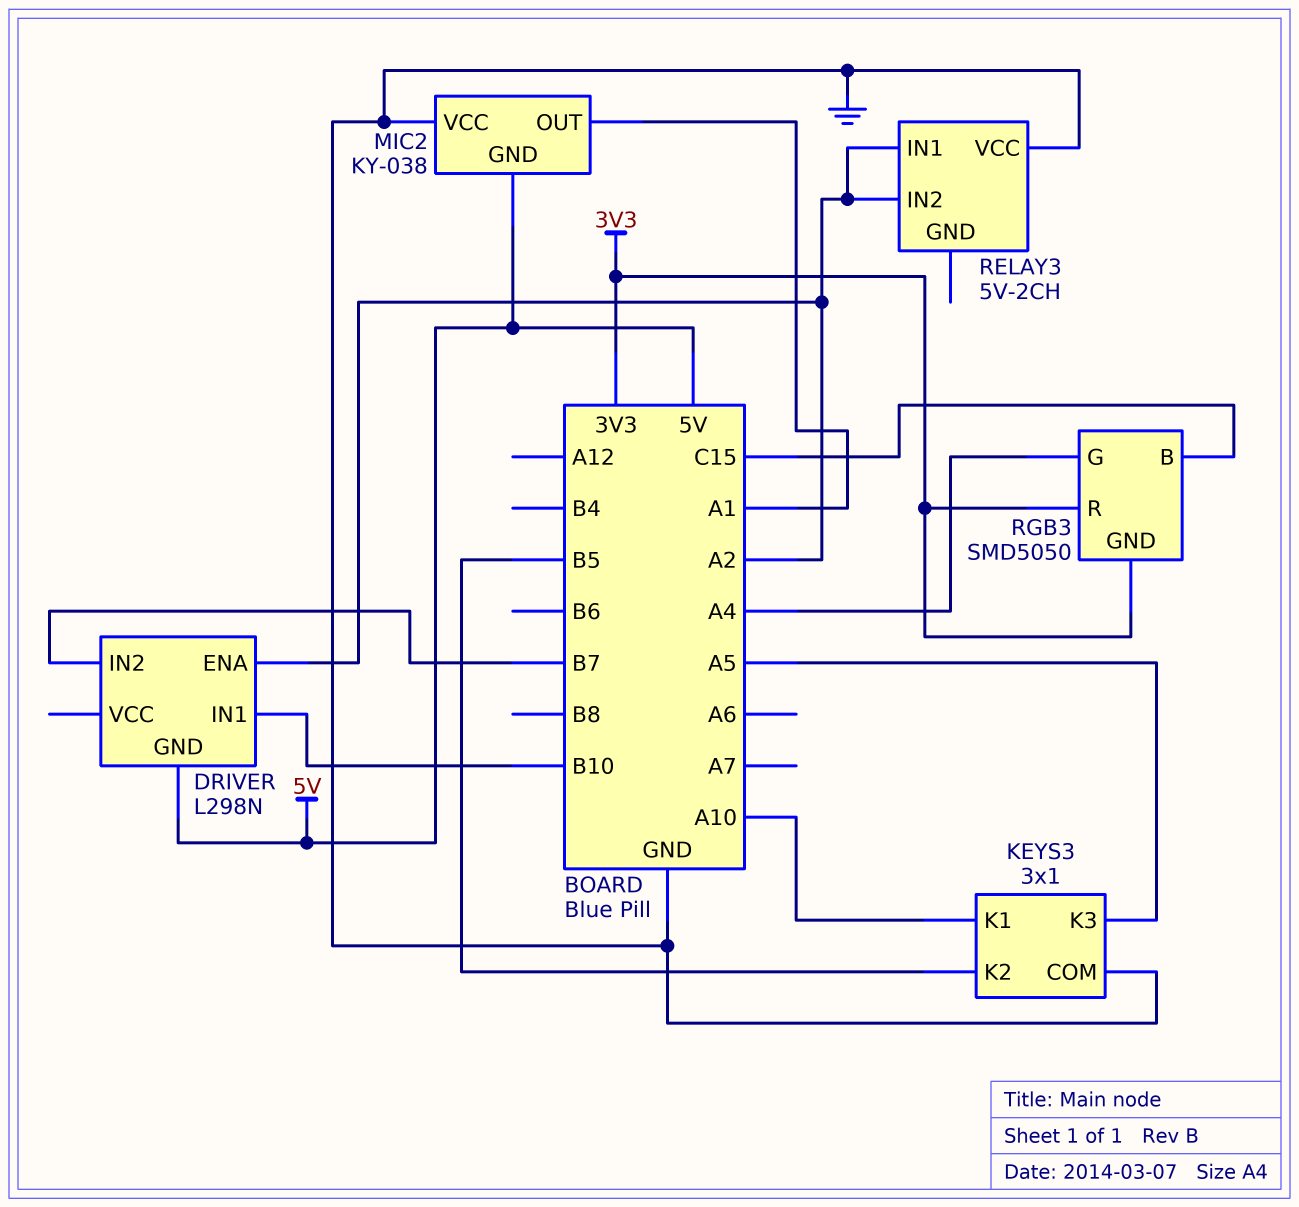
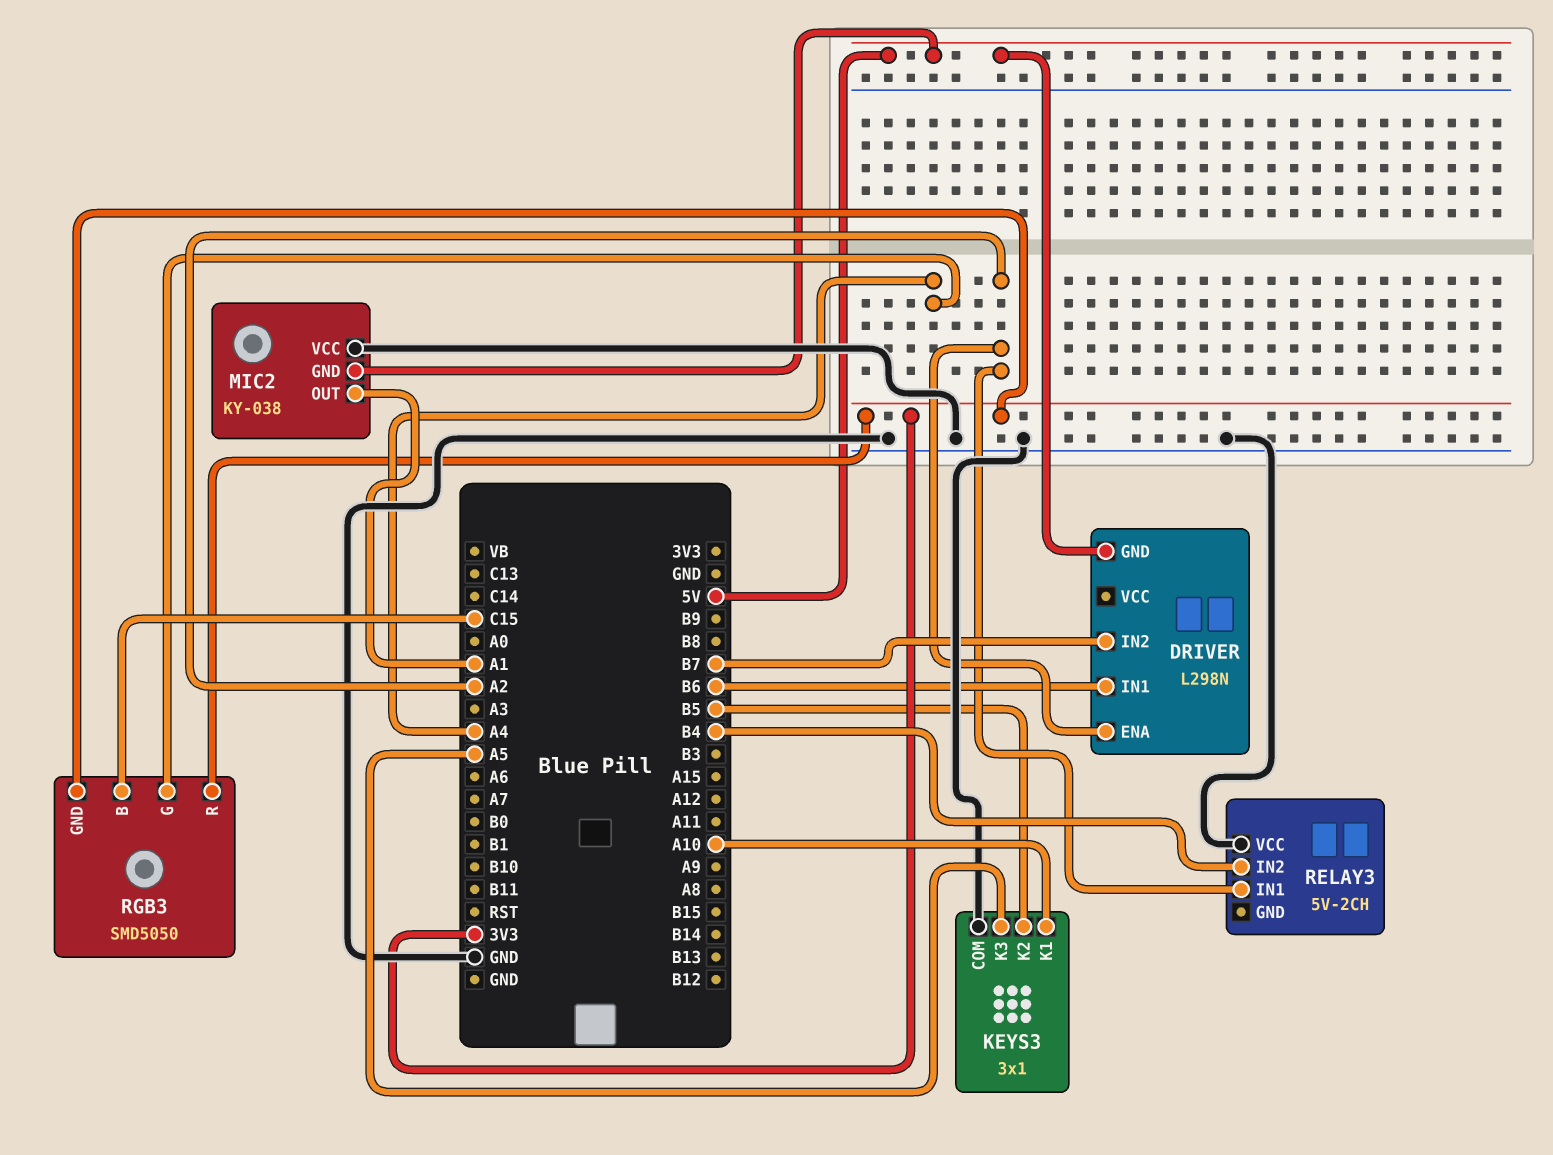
DRIVER pin IN1: B10 -> B6
RELAY3 pin IN2: A2 -> B4

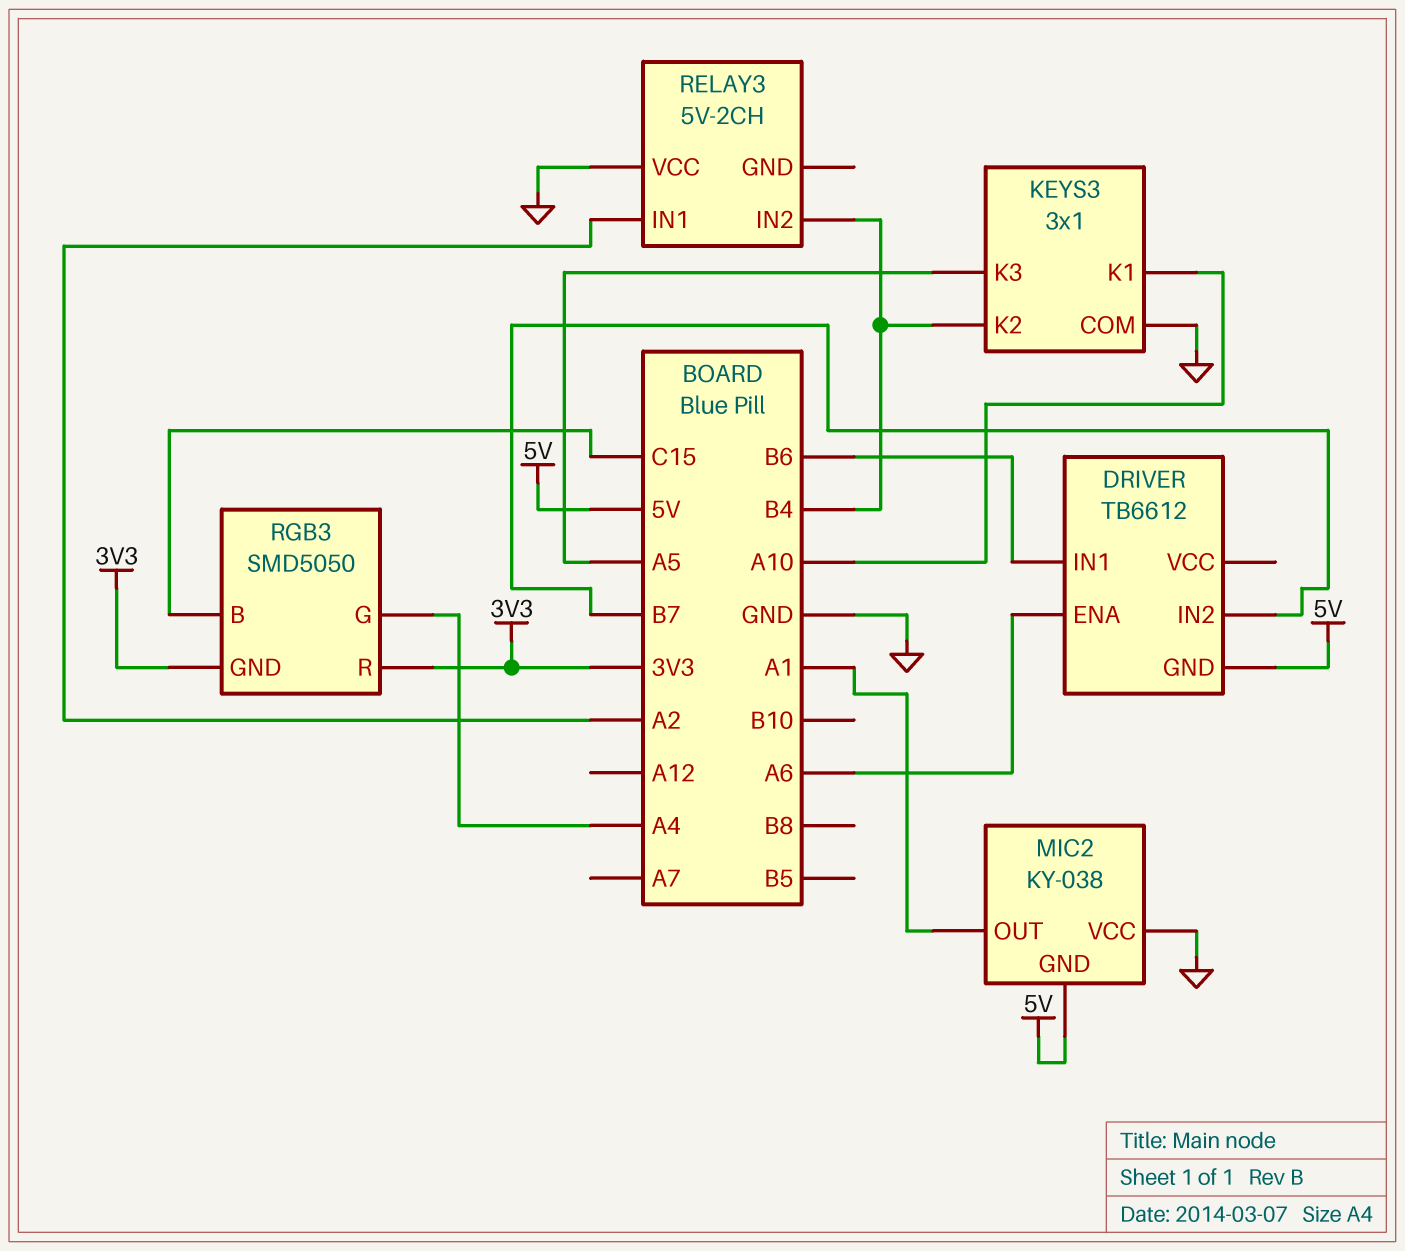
DRIVER: L298N -> TB6612
DRIVER pin ENA: A2 -> A6
KEYS3 pin K2: B5 -> B4

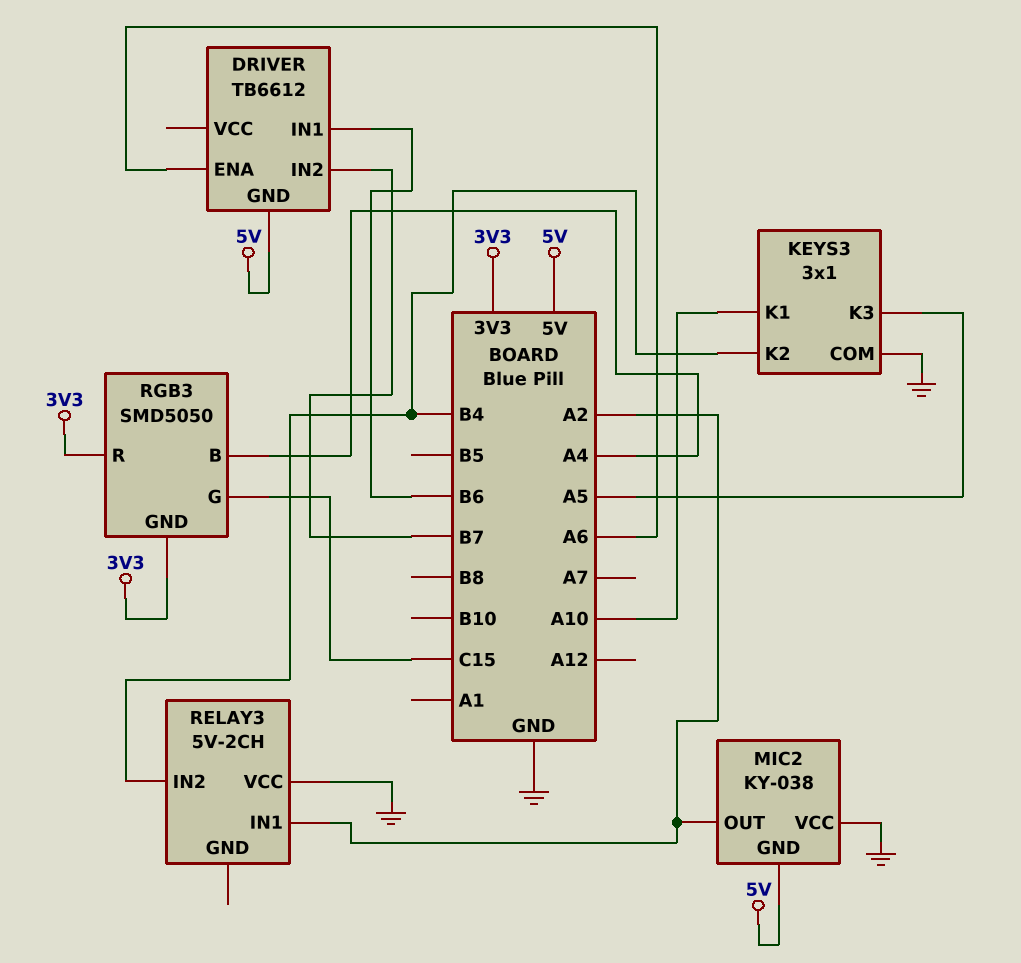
MIC2 pin OUT: A1 -> A2
RGB3 pin B: C15 -> A4
RGB3 pin G: A4 -> C15

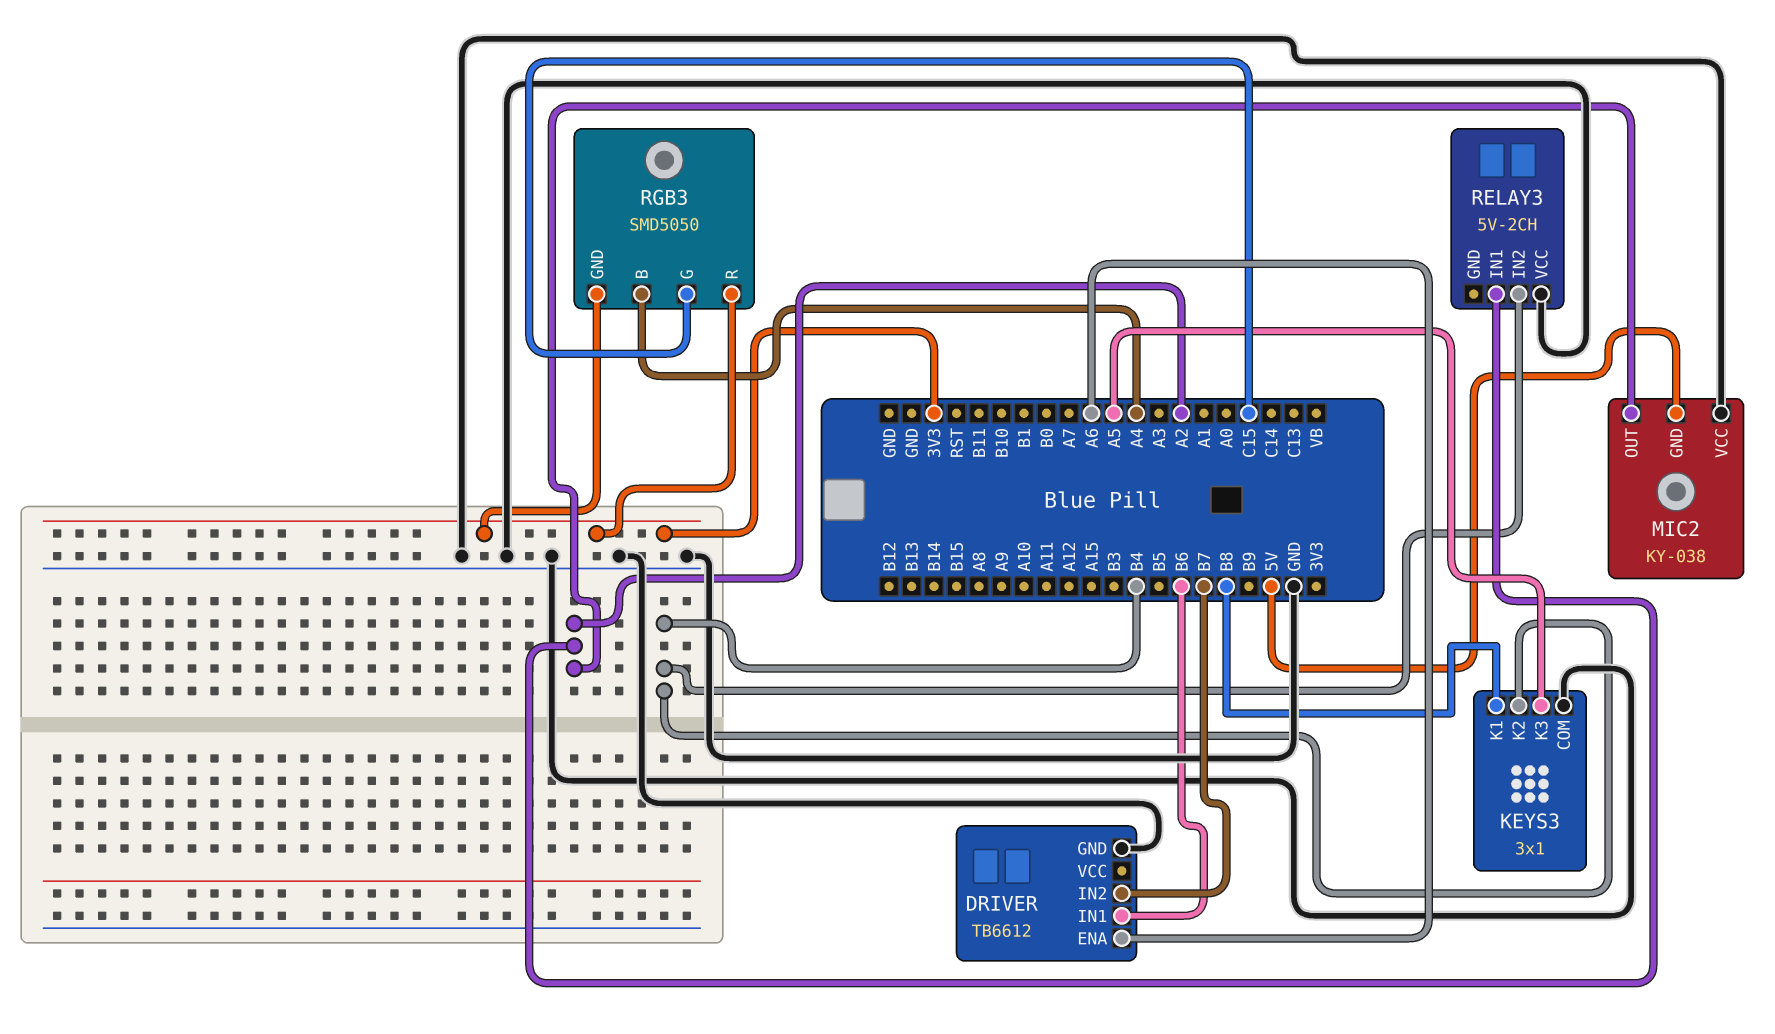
DRIVER pin GND: 5V -> GND
KEYS3 pin K1: A10 -> B8

